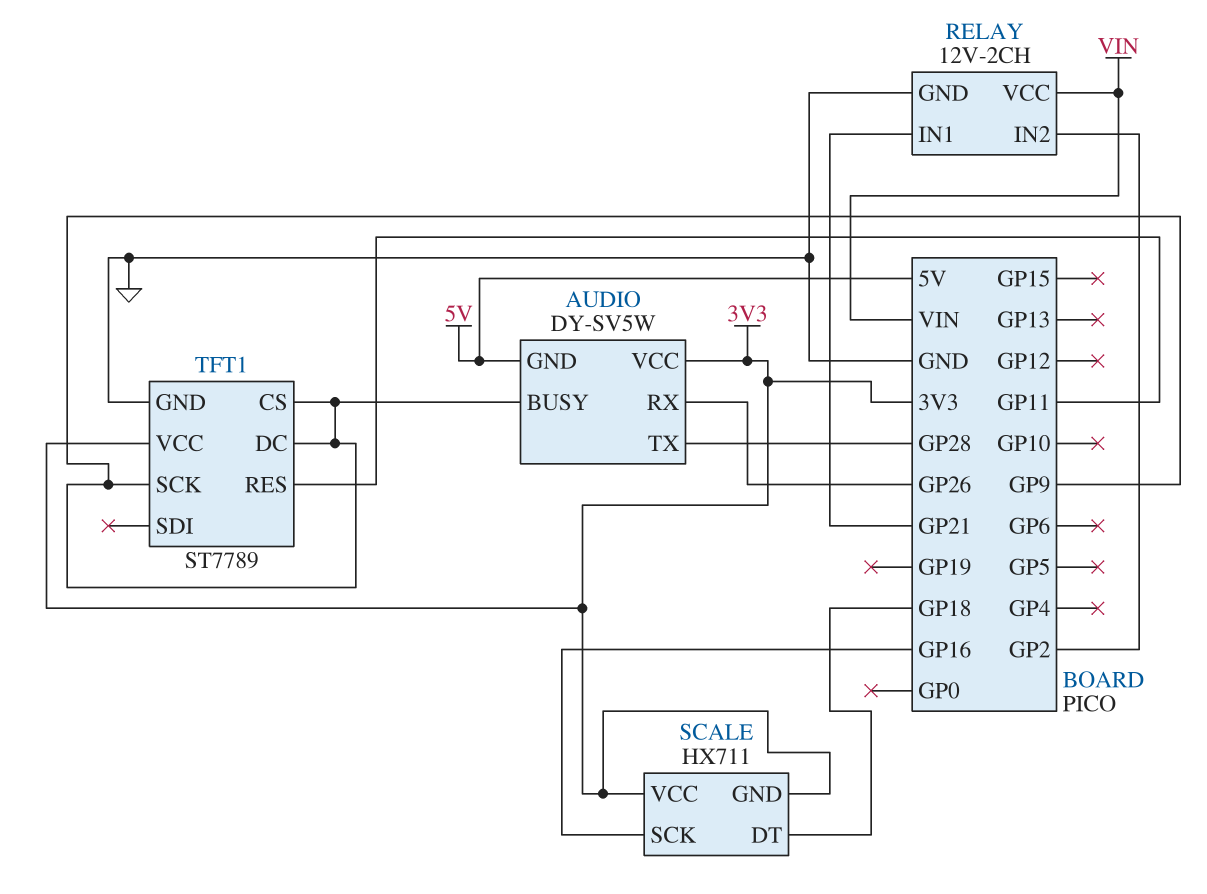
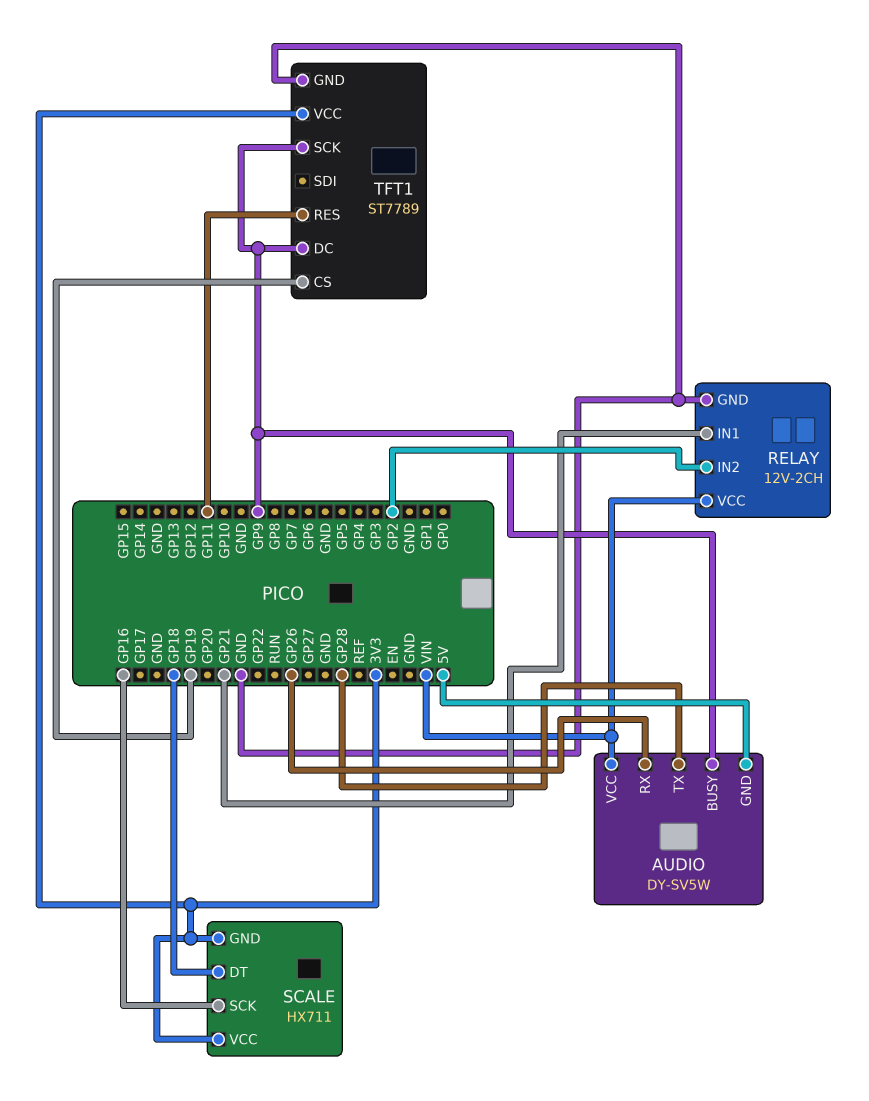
AUDIO pin VCC: 3V3 -> VIN
TFT1 pin CS: GP9 -> GP19

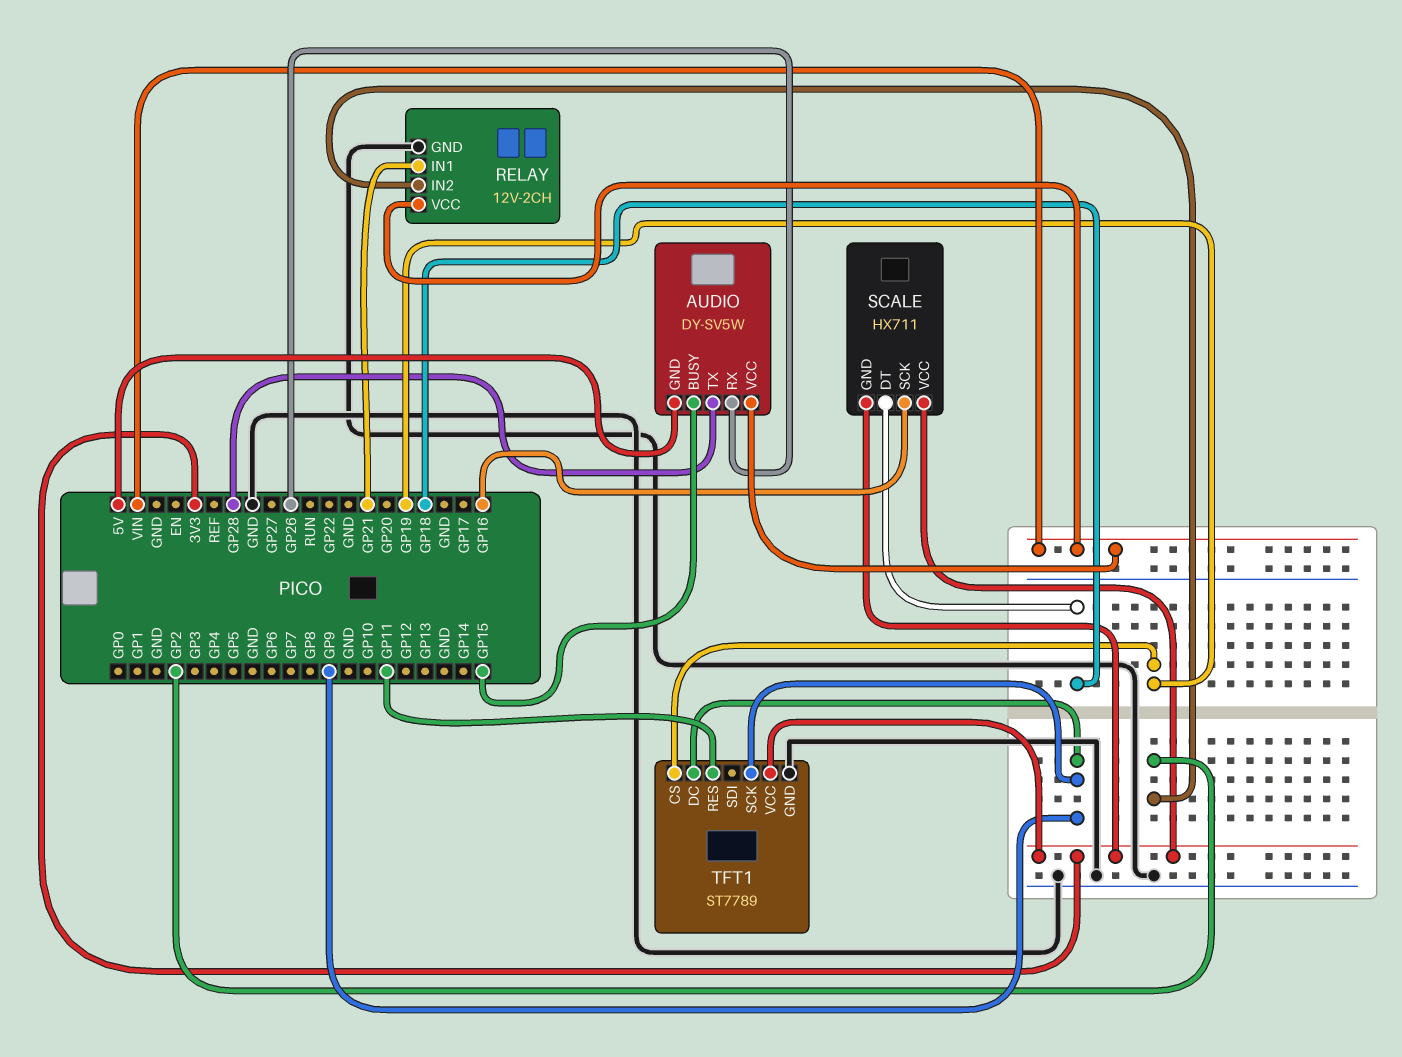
AUDIO pin BUSY: GP9 -> GP15

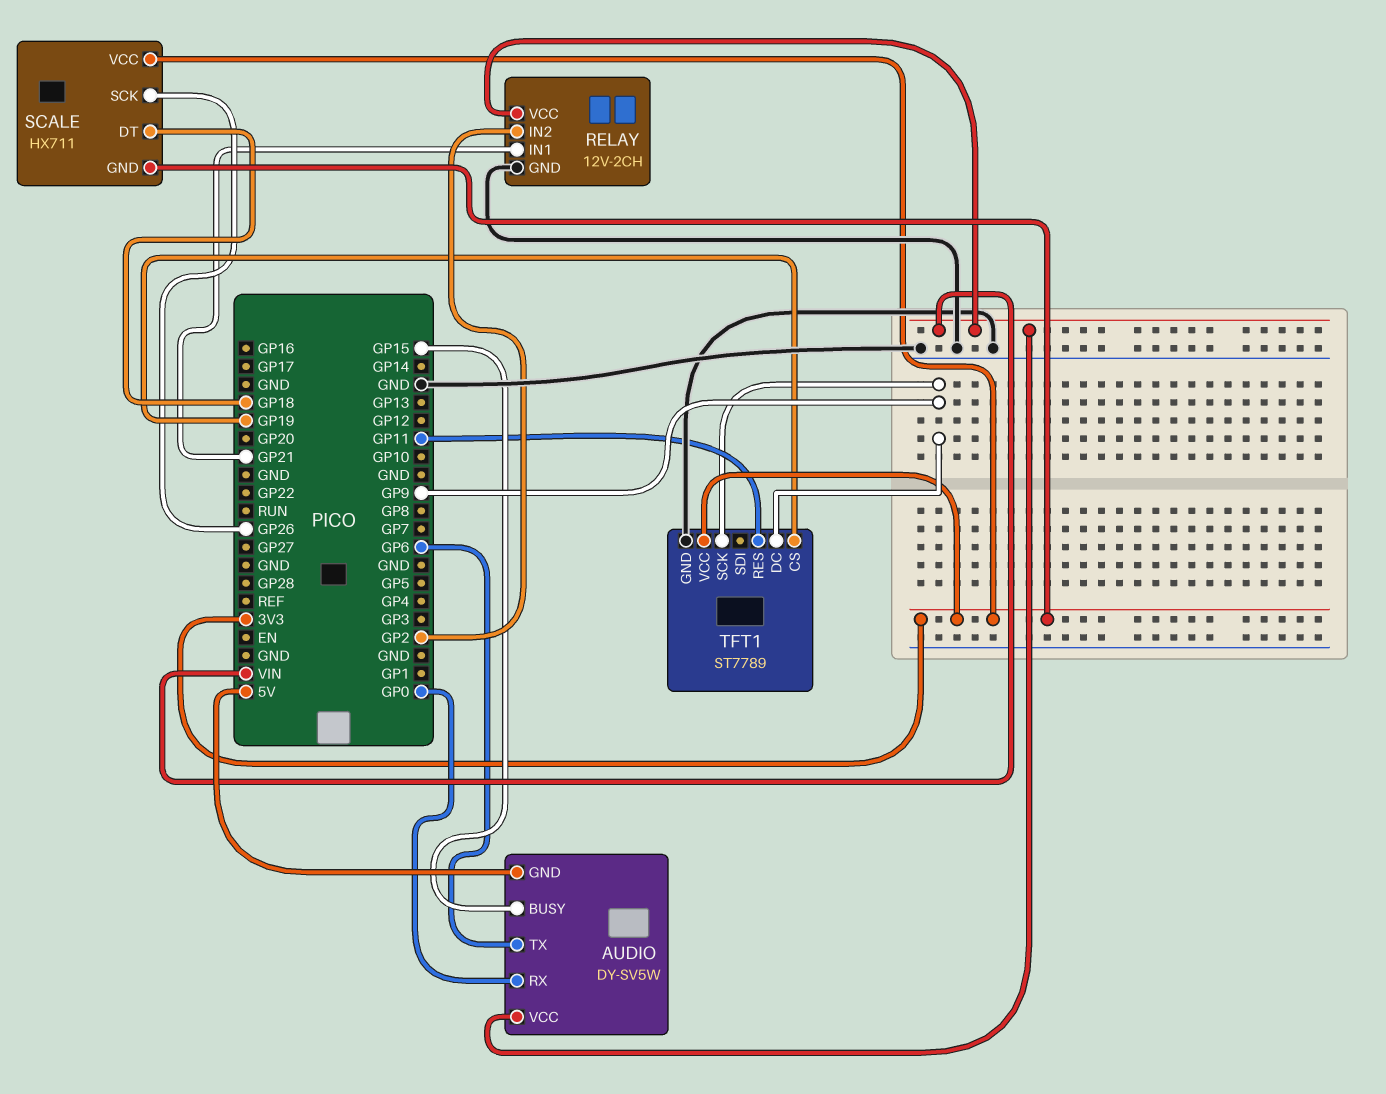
AUDIO pin RX: GP26 -> GP0
AUDIO pin TX: GP28 -> GP6
SCALE pin SCK: GP16 -> GP26

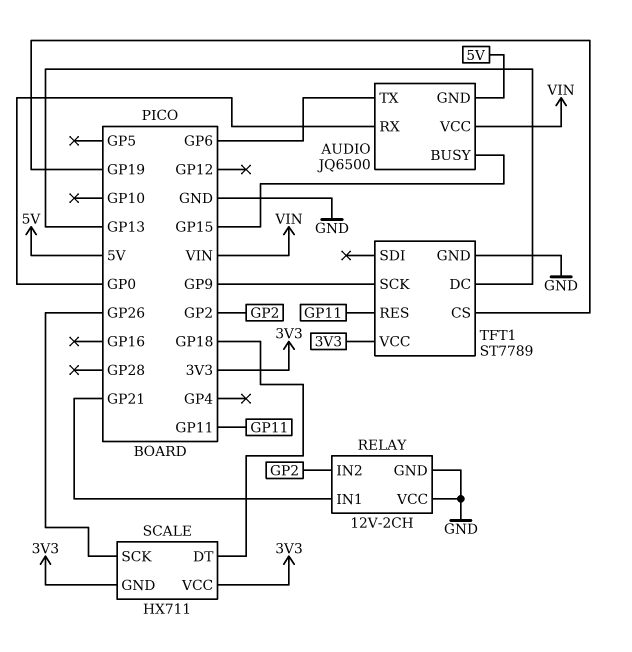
AUDIO: DY-SV5W -> JQ6500
RELAY pin VCC: VIN -> GND
TFT1 pin DC: GP9 -> GP13

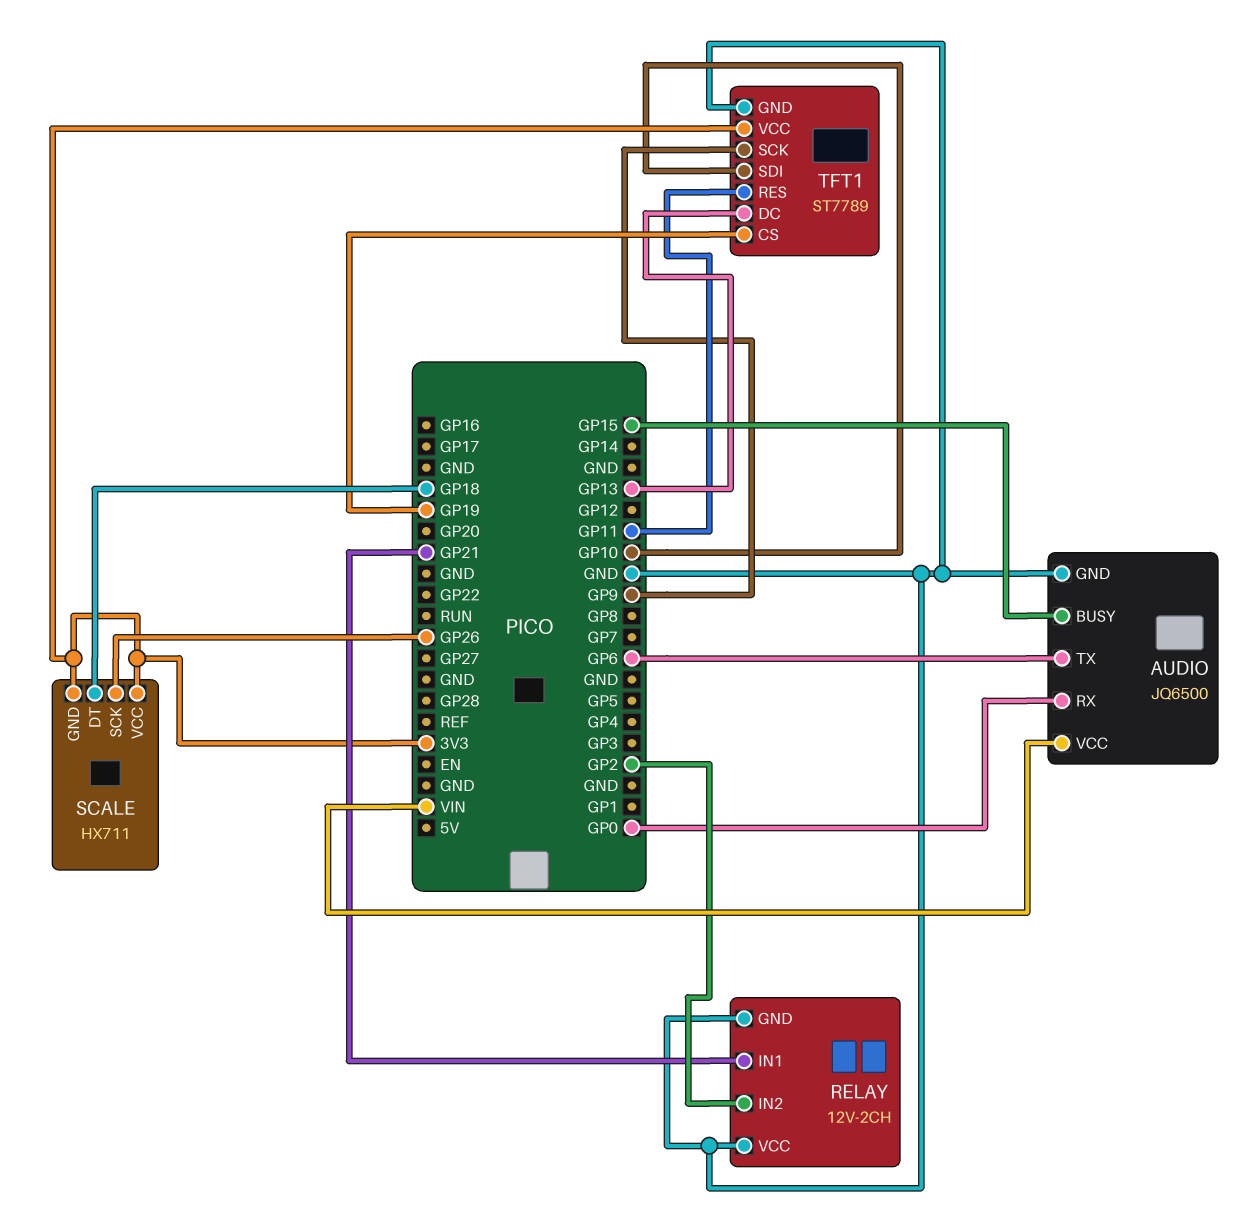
AUDIO pin GND: 5V -> GND
TFT1 pin SDI: none -> GP10

